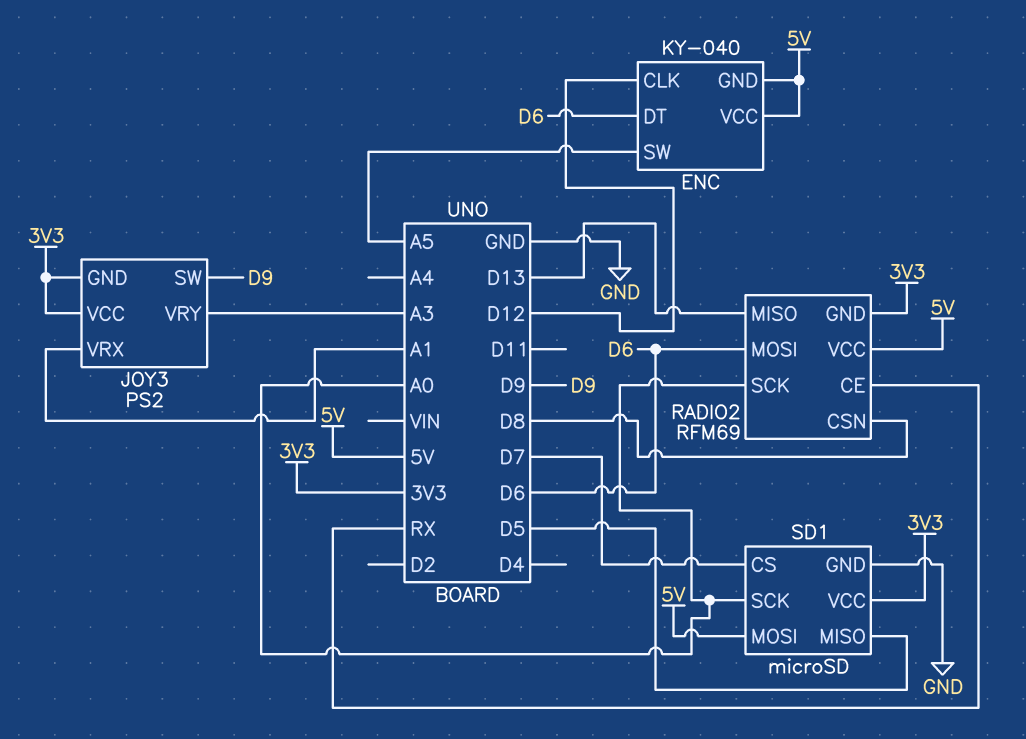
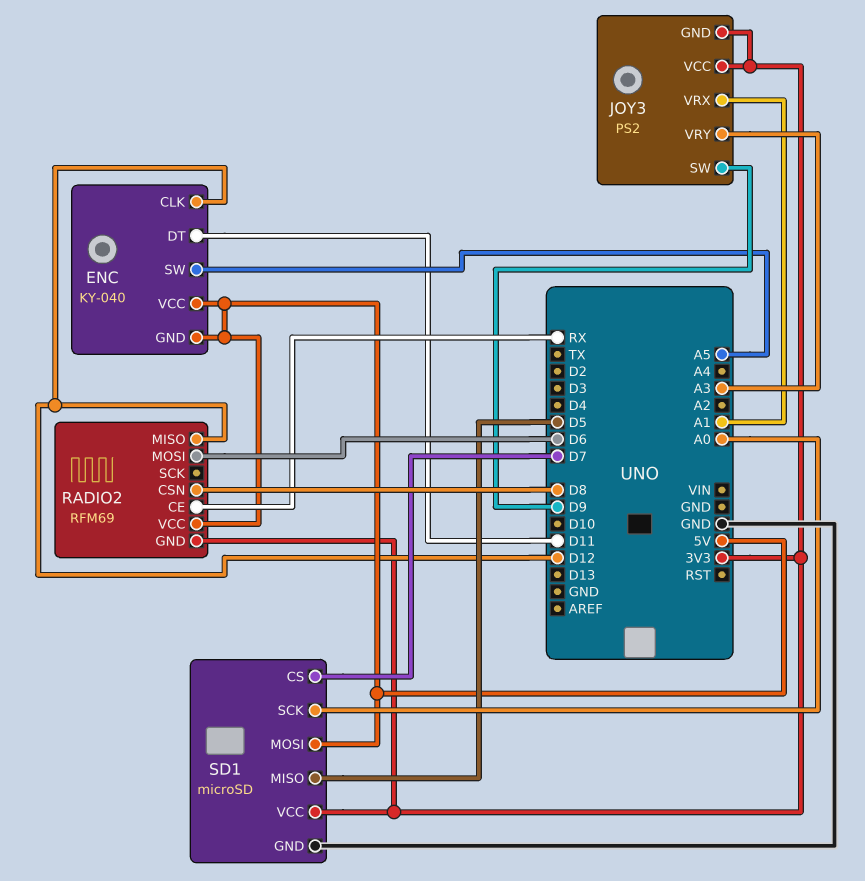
ENC pin DT: D6 -> D11
RADIO2 pin MISO: D13 -> D12
RADIO2 pin SCK: A0 -> none

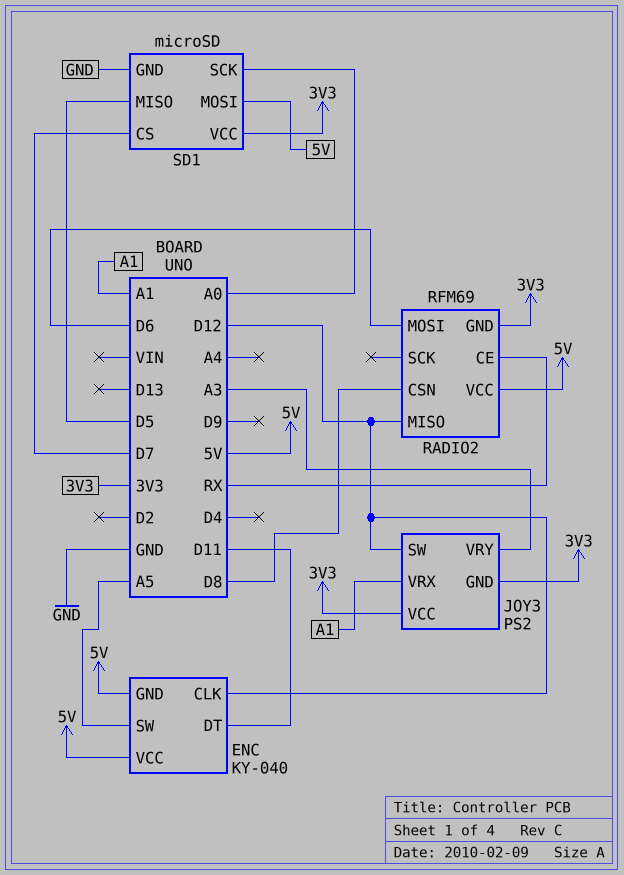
JOY3 pin SW: D9 -> D12

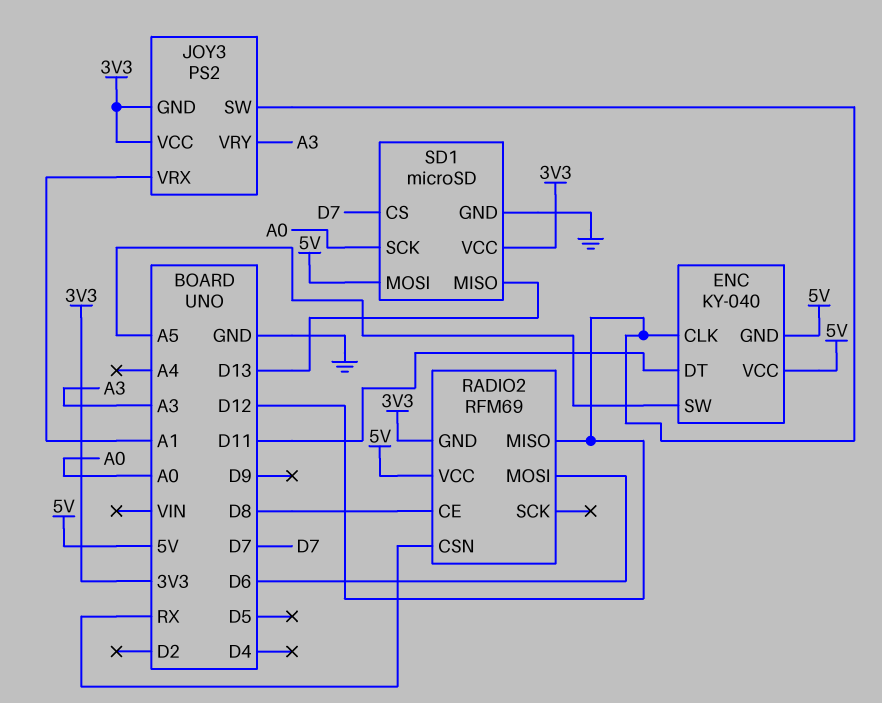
RADIO2 pin CE: RX -> D8
RADIO2 pin CSN: D8 -> RX
SD1 pin MISO: D5 -> D13

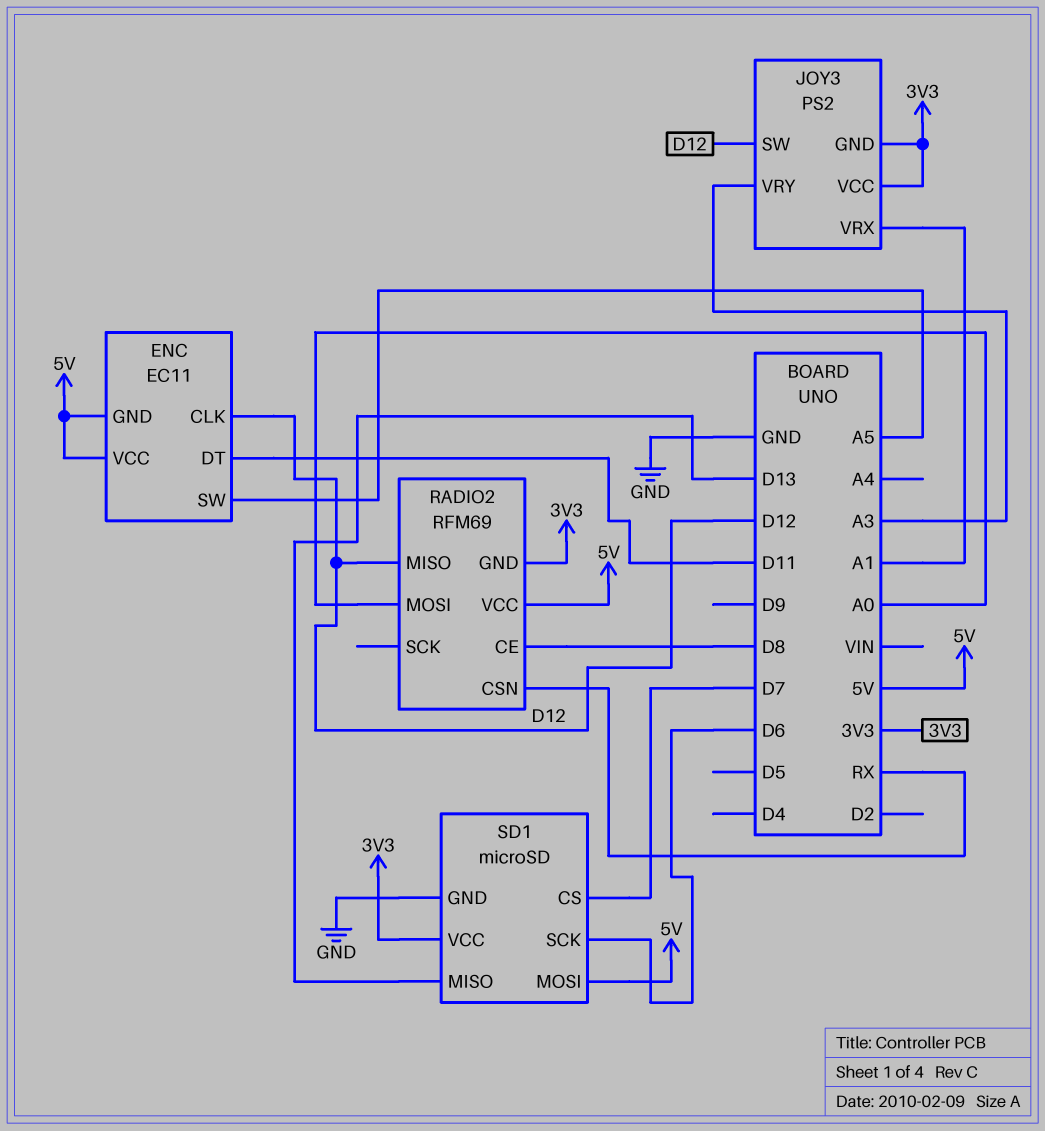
ENC: KY-040 -> EC11
RADIO2 pin MOSI: D6 -> A0
SD1 pin SCK: A0 -> D6

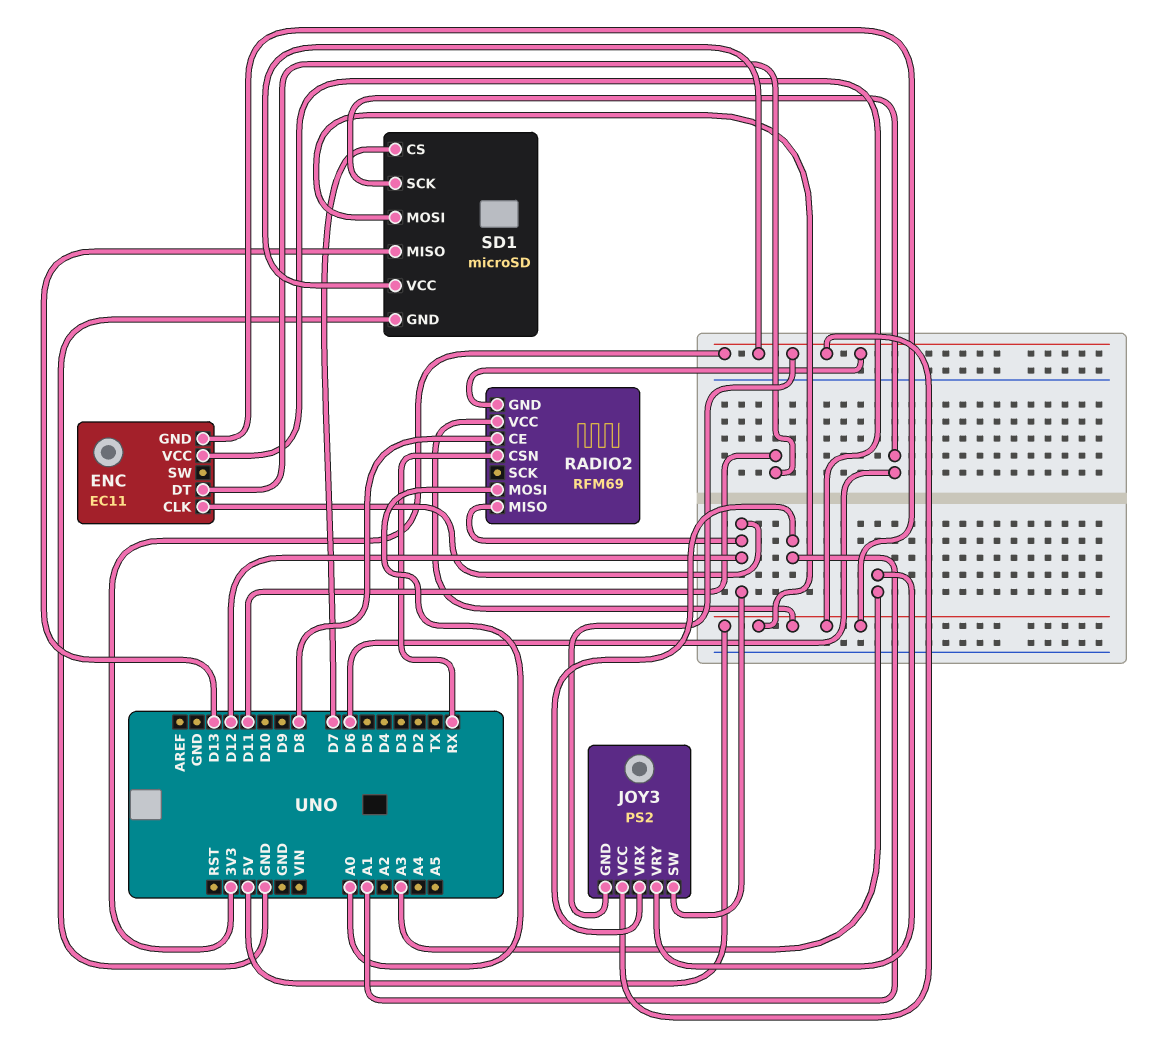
ENC pin SW: A5 -> none

